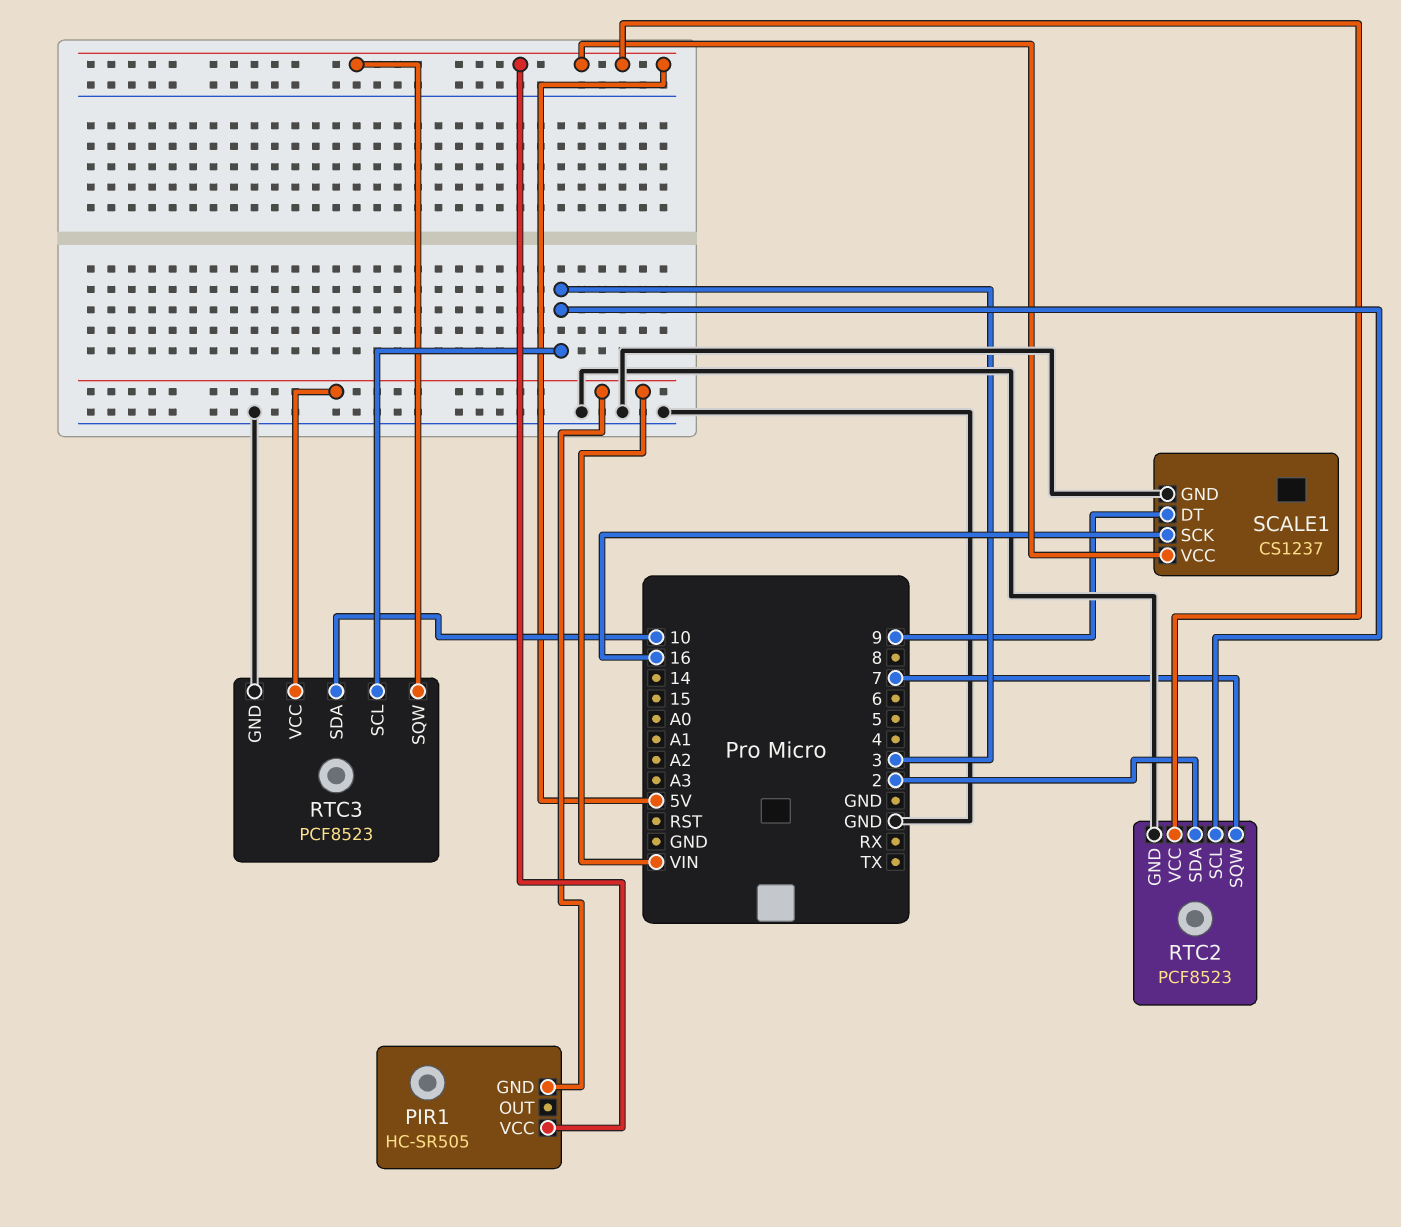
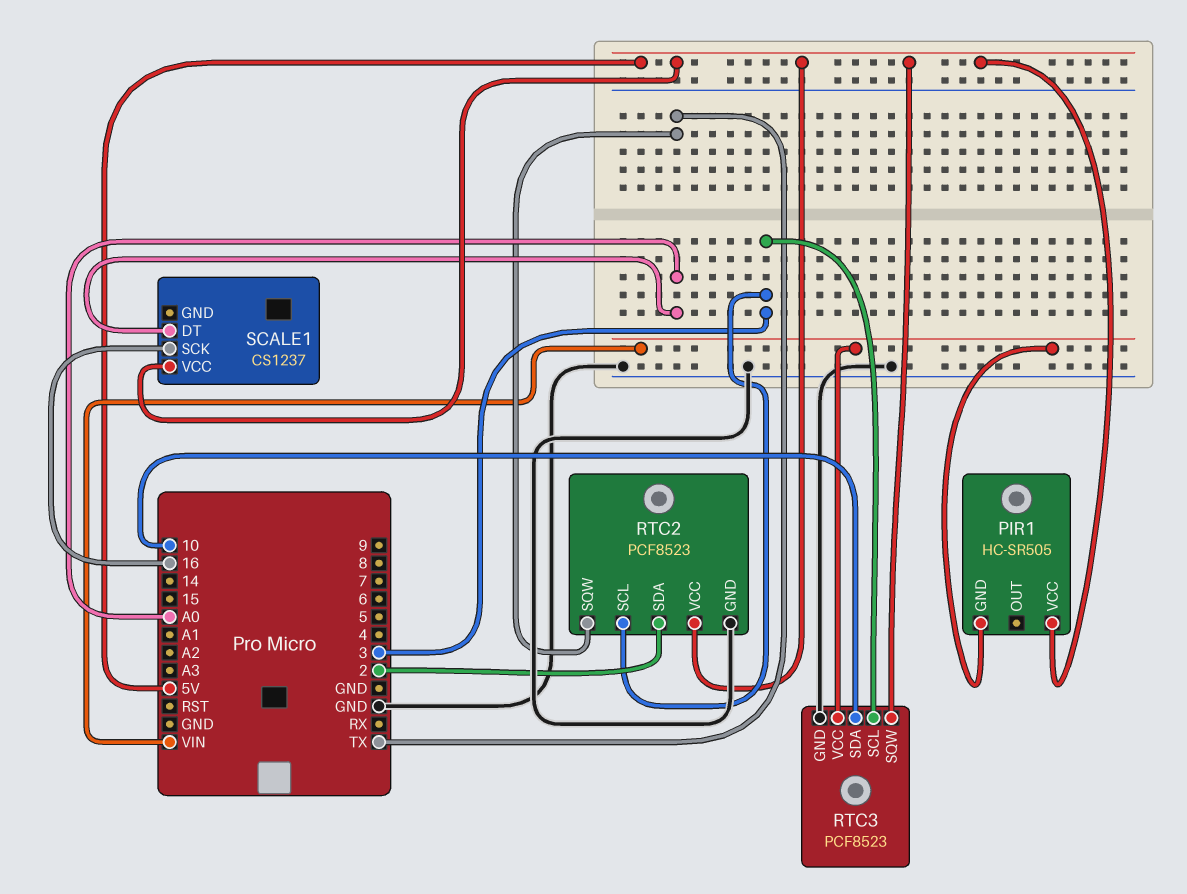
RTC2 pin SQW: 7 -> TX
SCALE1 pin DT: 9 -> A0
SCALE1 pin GND: GND -> none

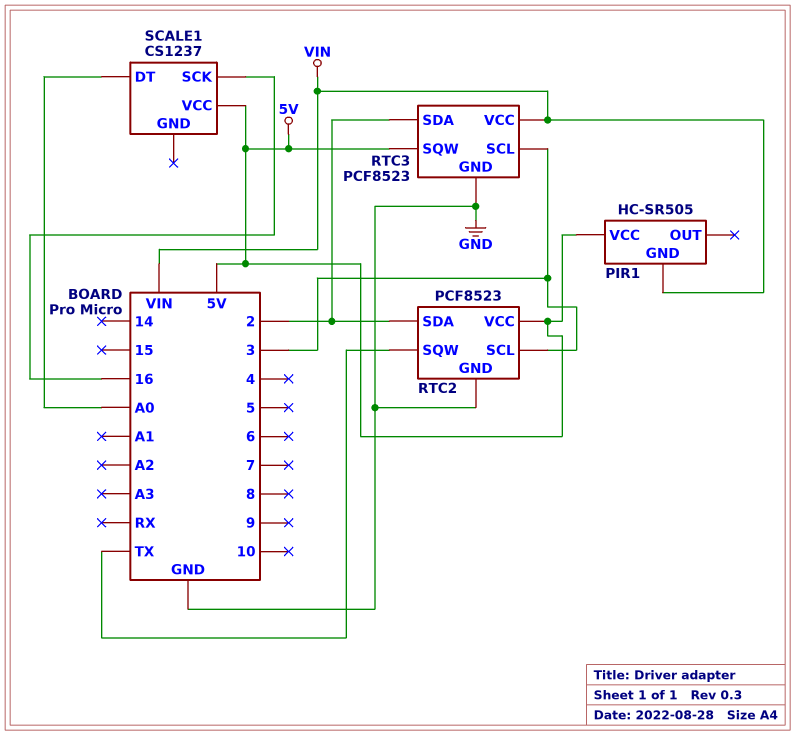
RTC3 pin SDA: 10 -> 2

